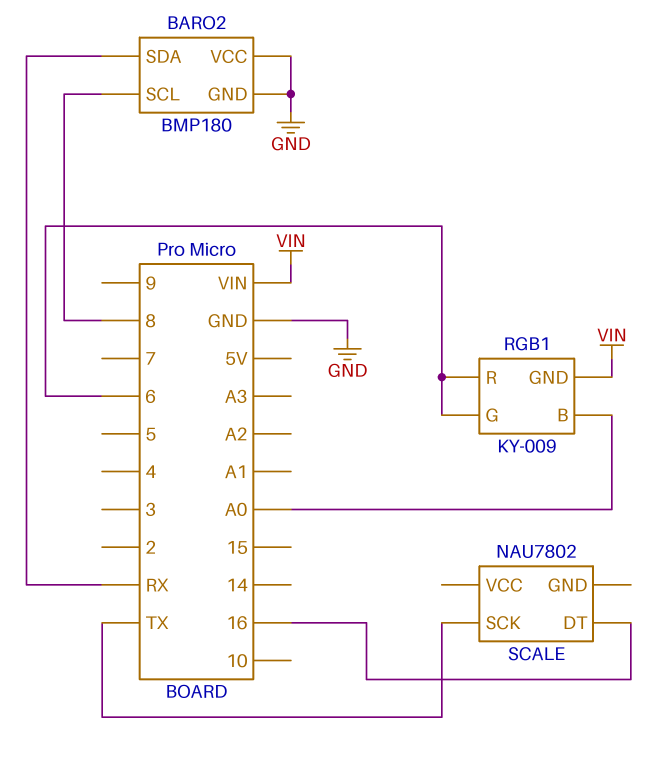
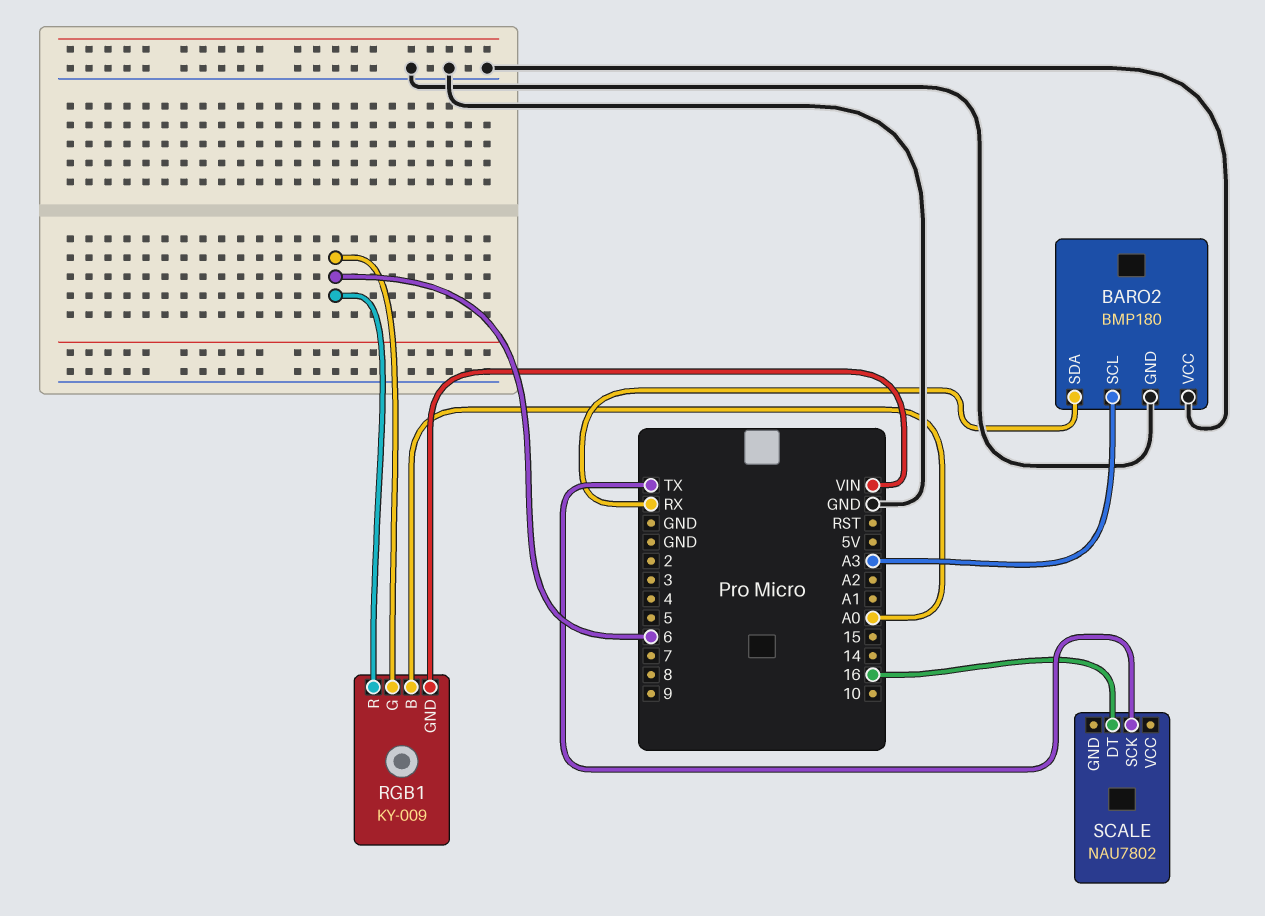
BARO2 pin SCL: 8 -> A3

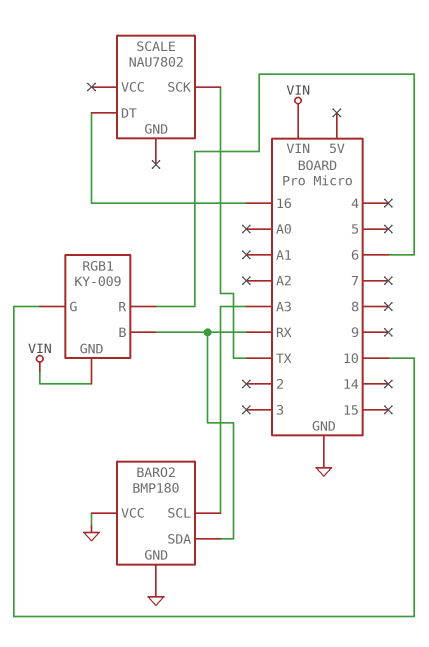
RGB1 pin B: A0 -> RX
RGB1 pin G: 6 -> 10

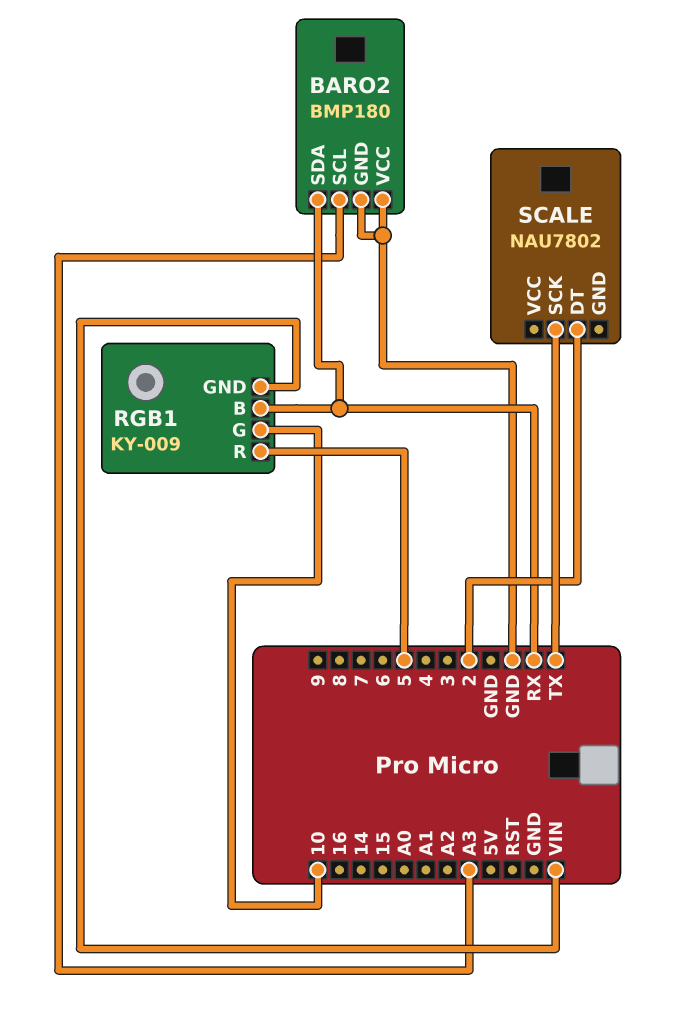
RGB1 pin R: 6 -> 5
SCALE pin DT: 16 -> 2

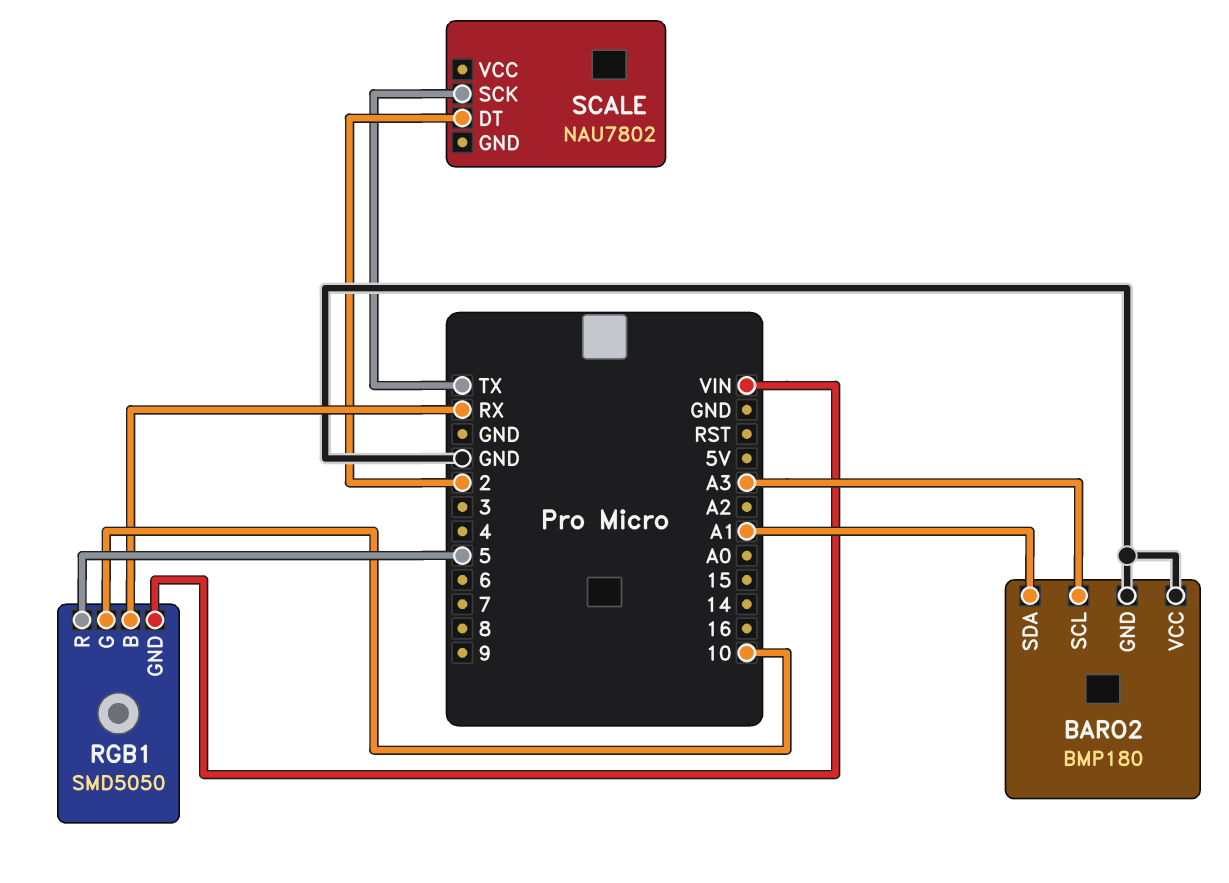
BARO2 pin SDA: RX -> A1
RGB1: KY-009 -> SMD5050

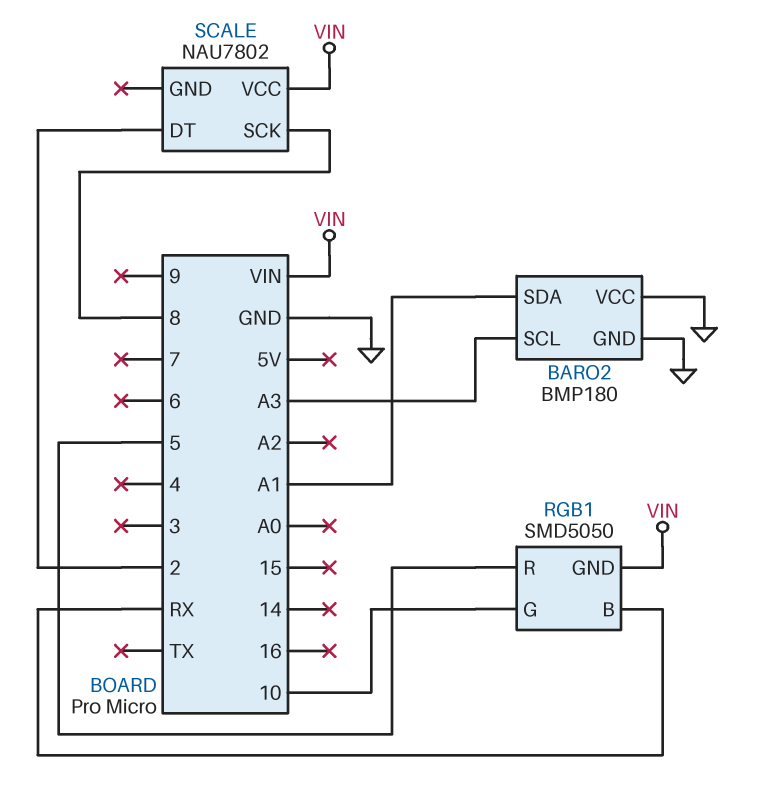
SCALE pin SCK: TX -> 8
SCALE pin VCC: none -> VIN

